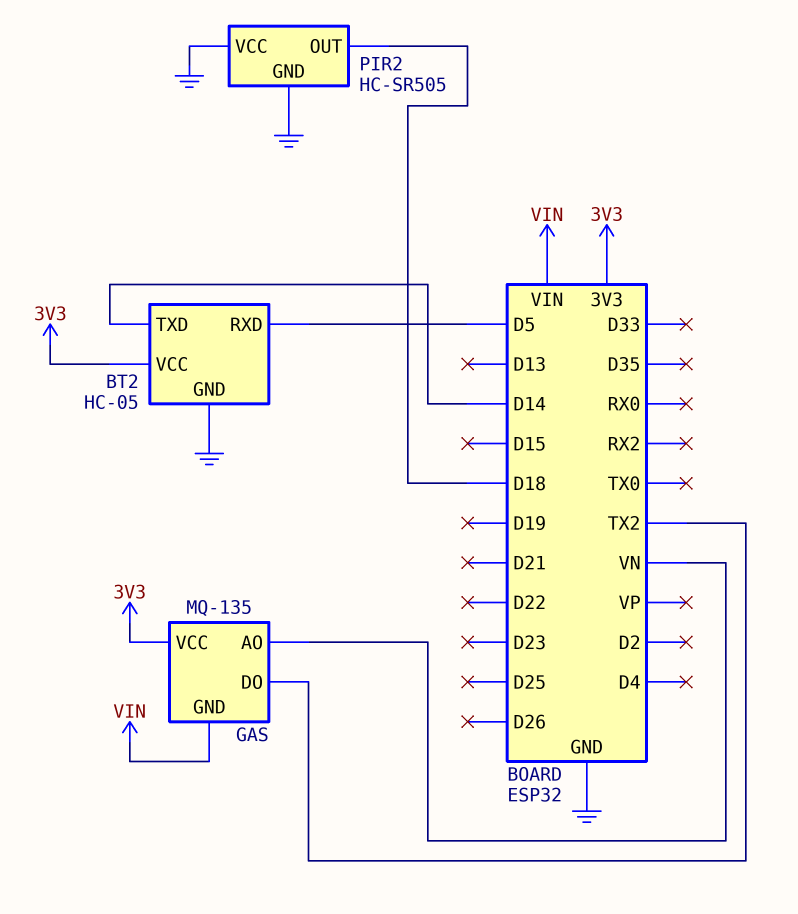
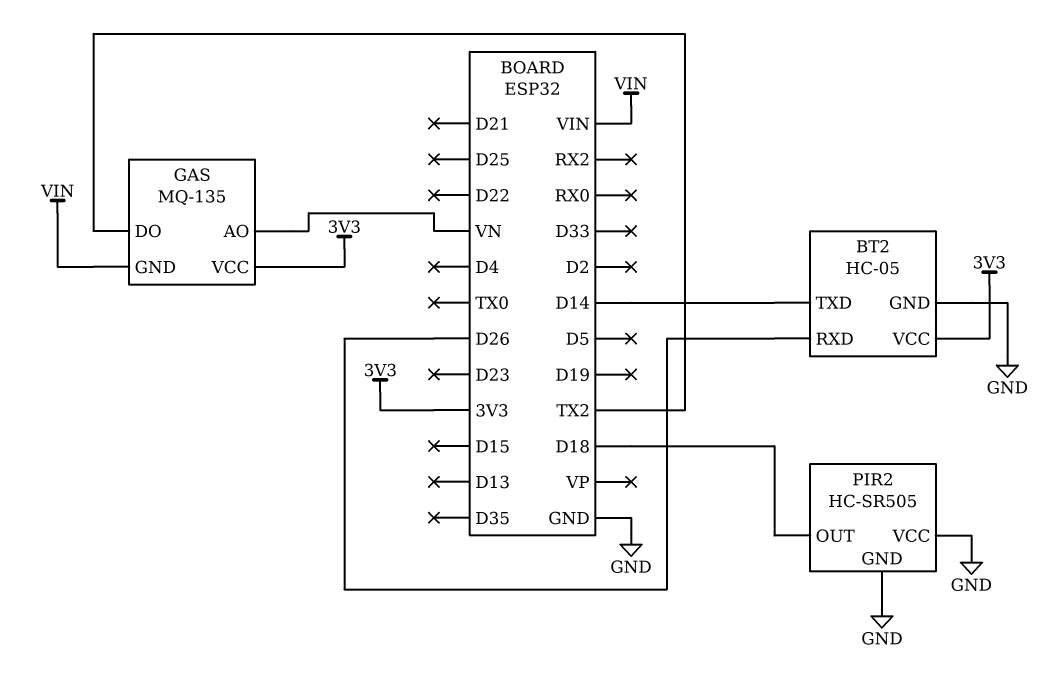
BT2 pin RXD: D5 -> D26

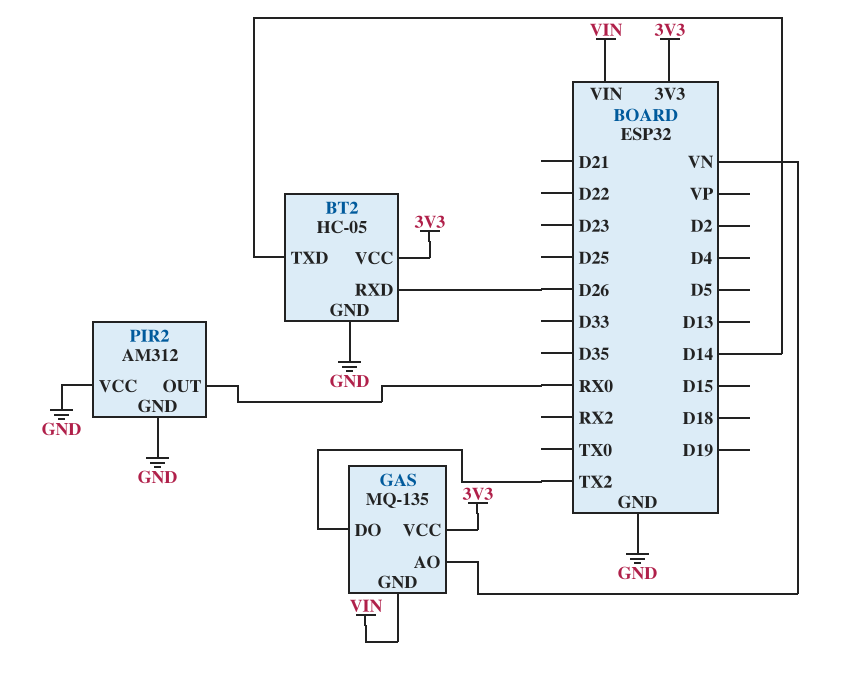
PIR2: HC-SR505 -> AM312
PIR2 pin OUT: D18 -> RX0

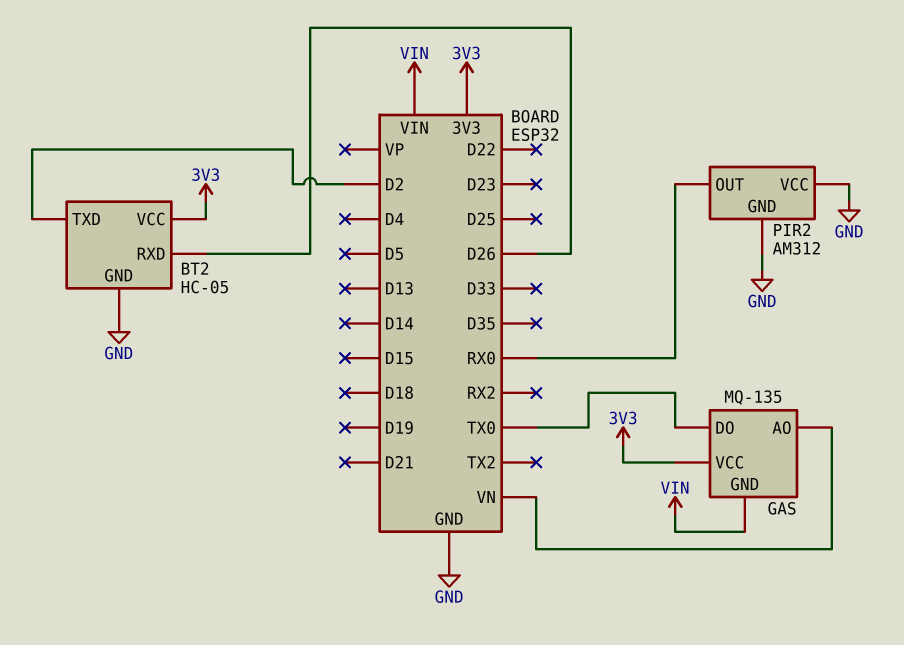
BT2 pin TXD: D14 -> D2
GAS pin DO: TX2 -> TX0

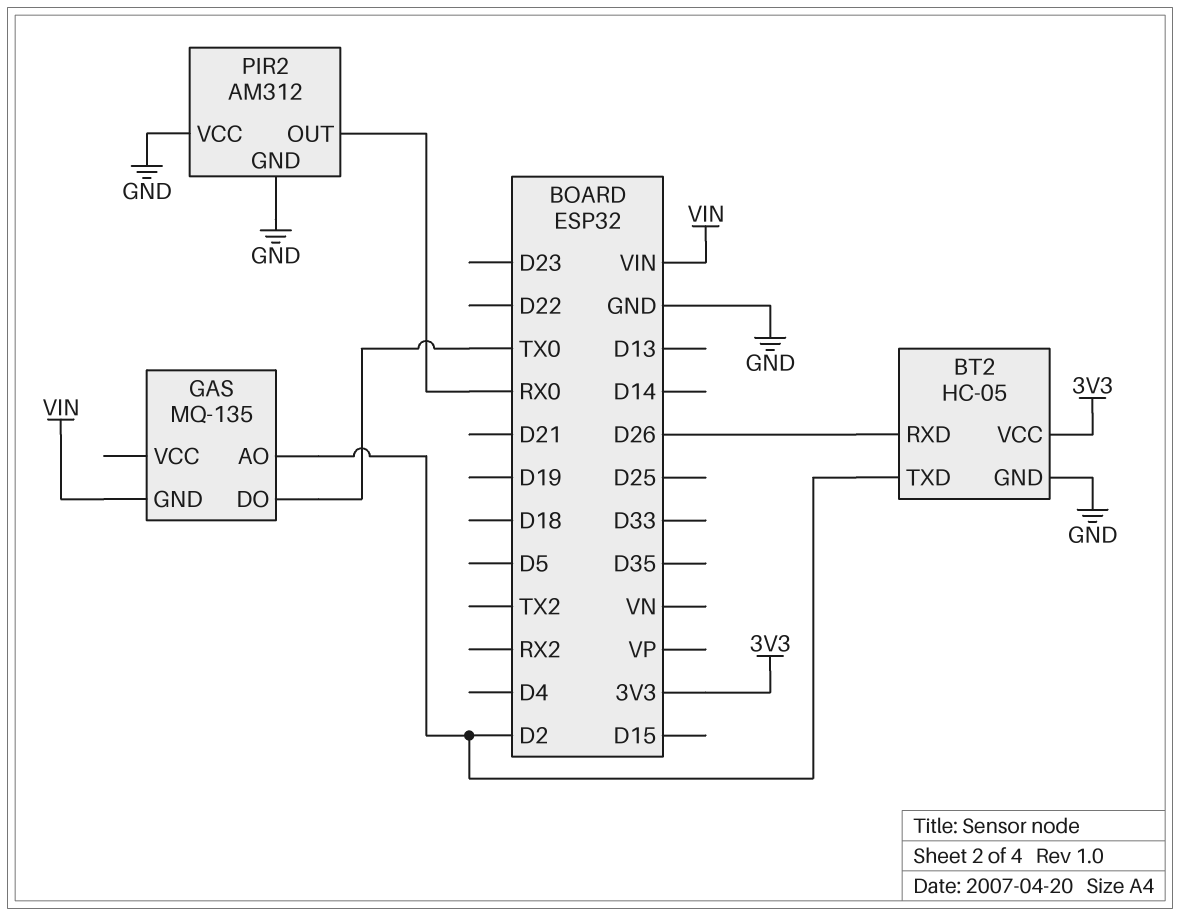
GAS pin AO: VN -> D2
GAS pin VCC: 3V3 -> none

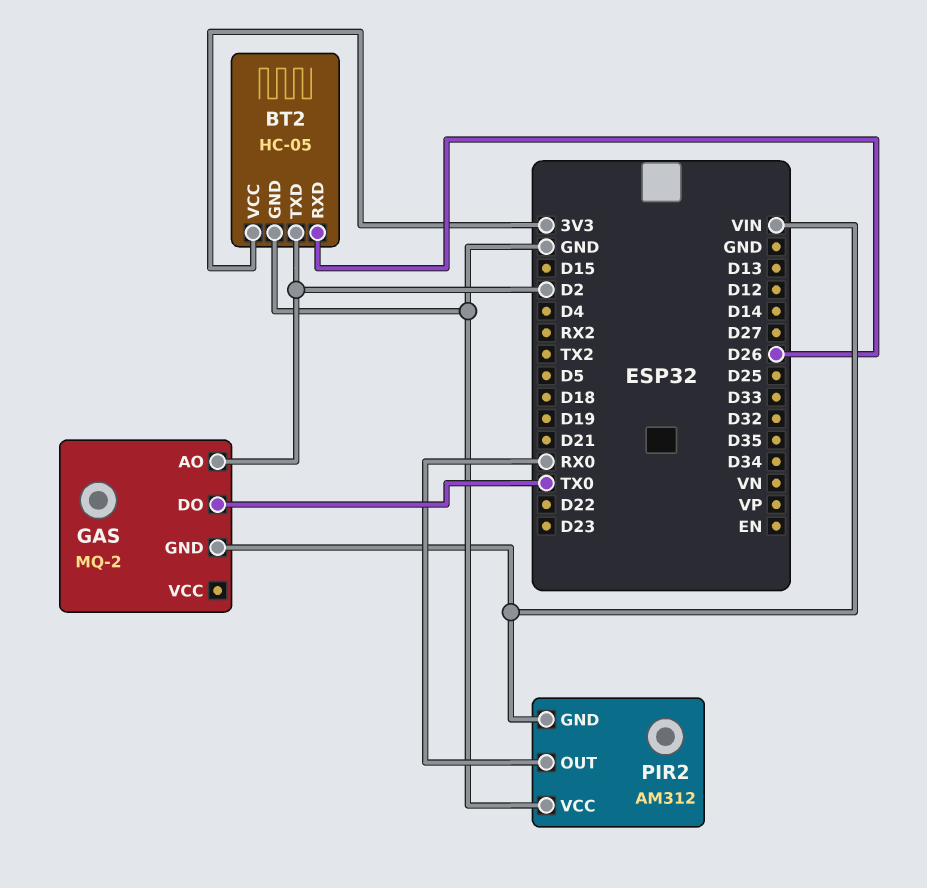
GAS: MQ-135 -> MQ-2
PIR2 pin GND: GND -> VIN

